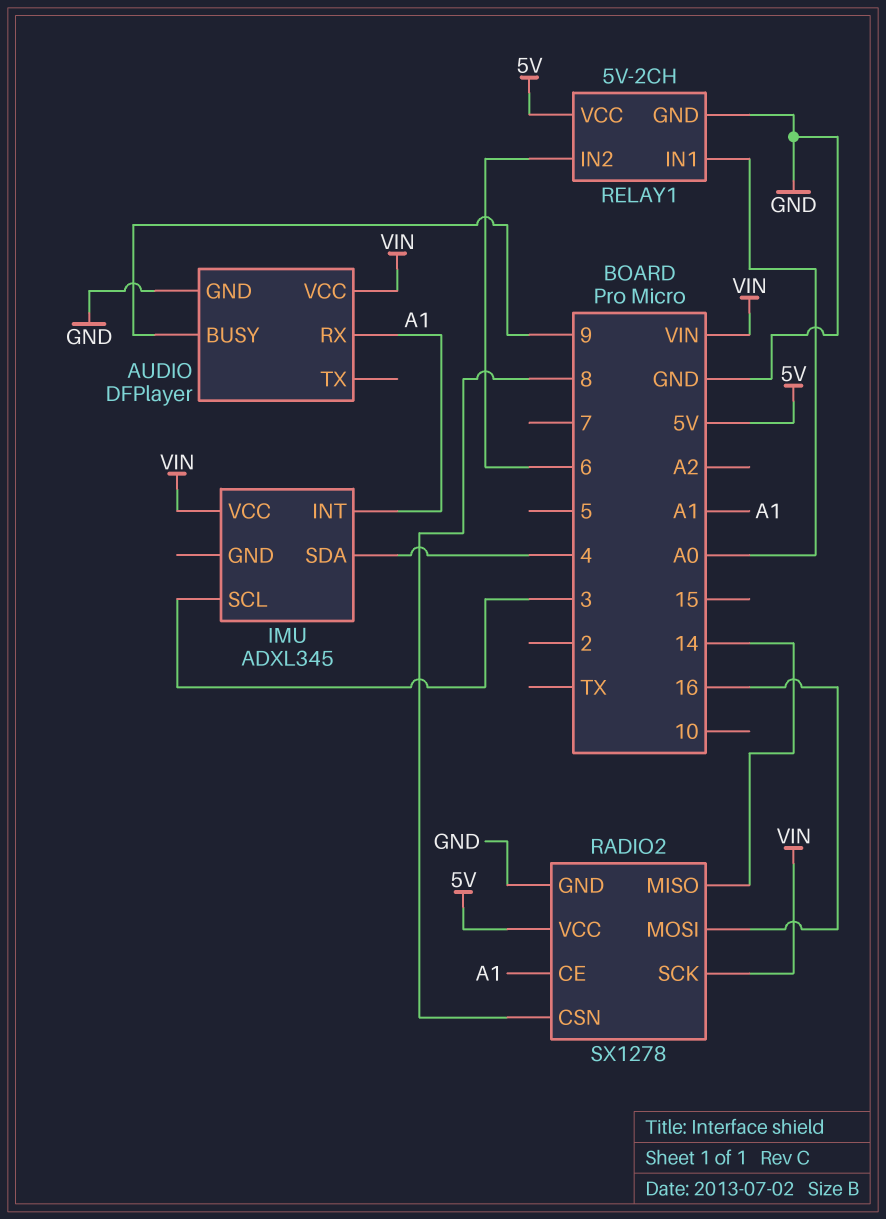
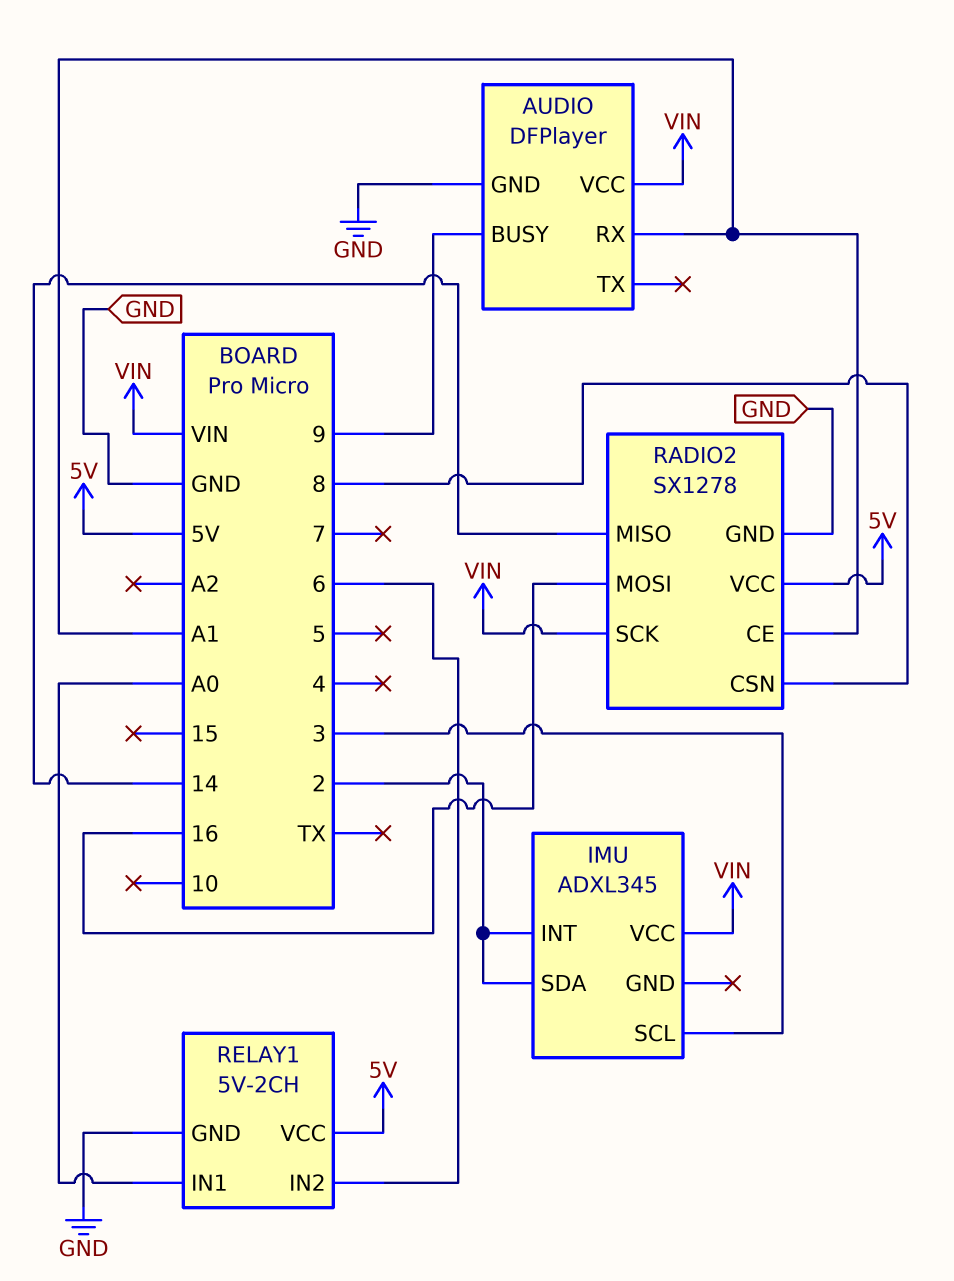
IMU pin INT: A1 -> 2
IMU pin SDA: 4 -> 2

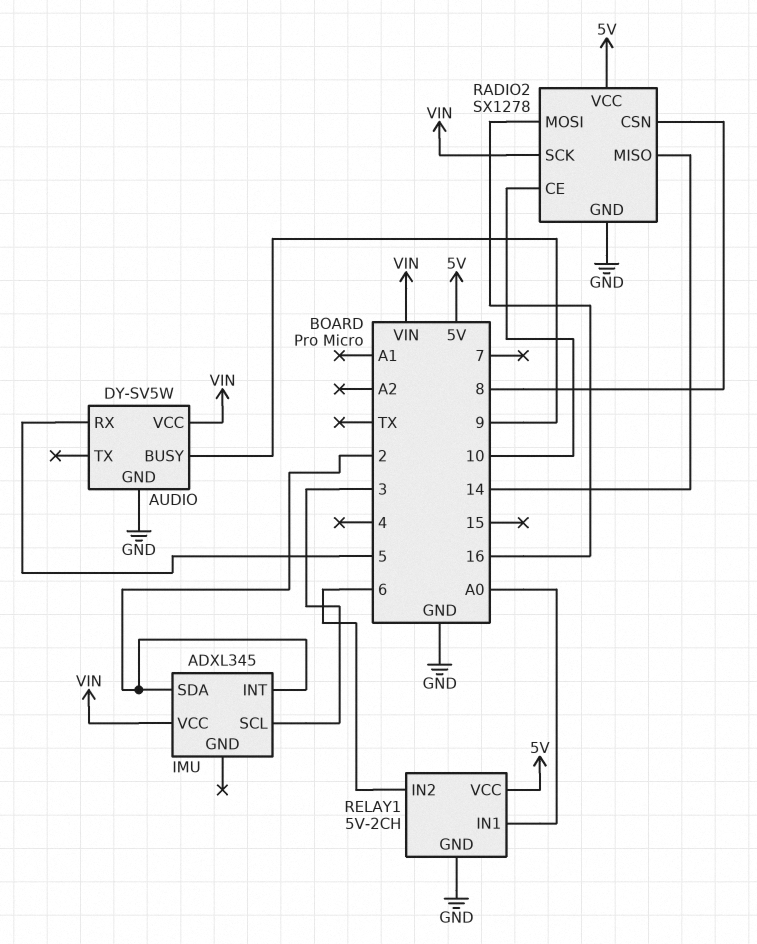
AUDIO: DFPlayer -> DY-SV5W
AUDIO pin RX: A1 -> 5
RADIO2 pin CE: A1 -> 10

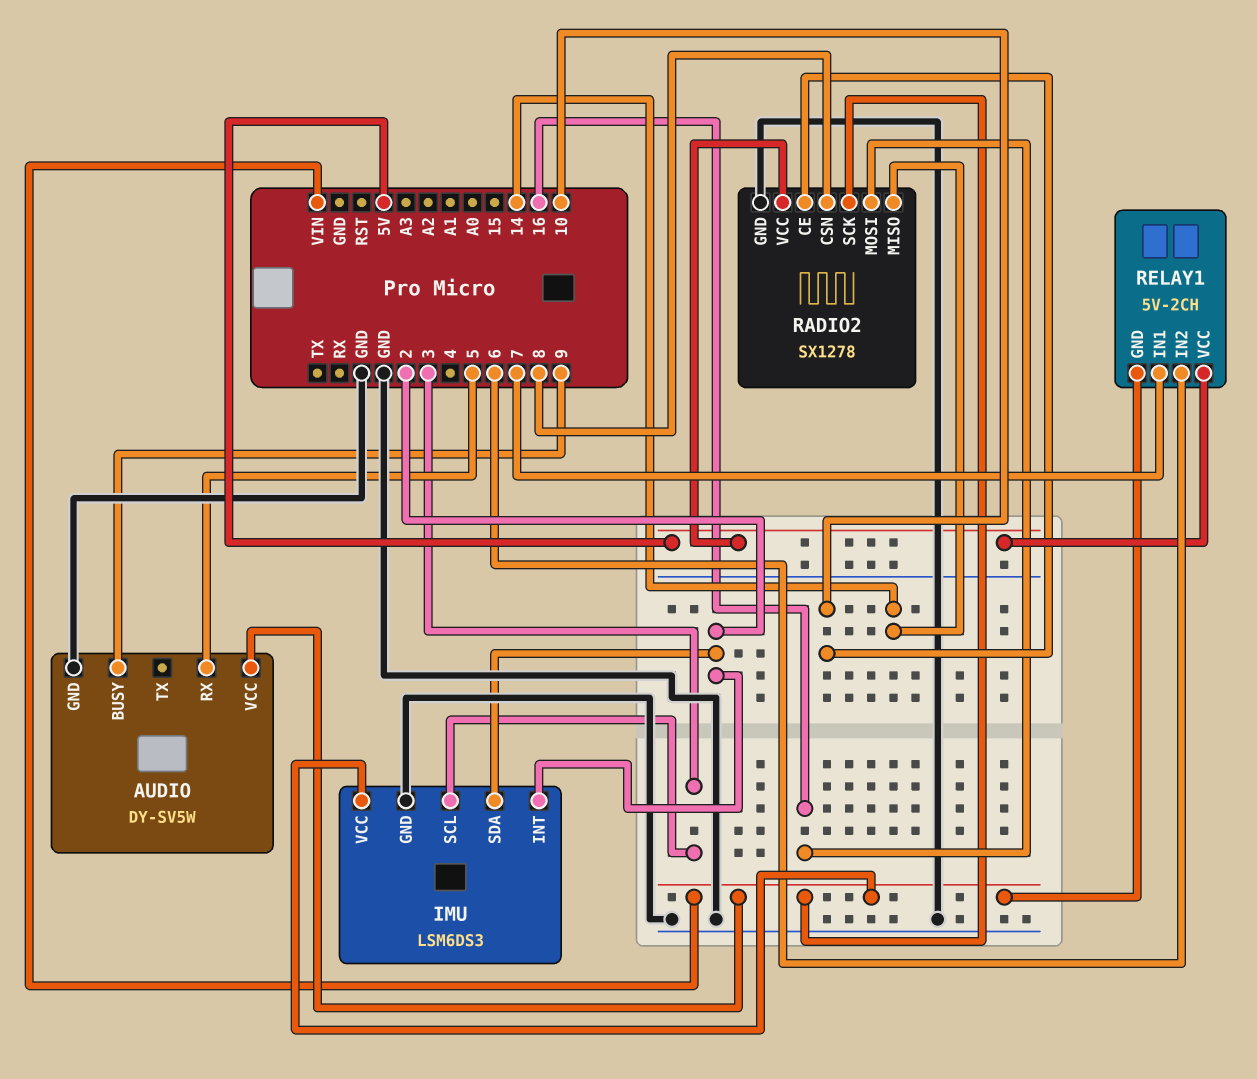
IMU: ADXL345 -> LSM6DS3
IMU pin GND: none -> GND
RELAY1 pin GND: GND -> VIN
RELAY1 pin IN1: A0 -> 7

